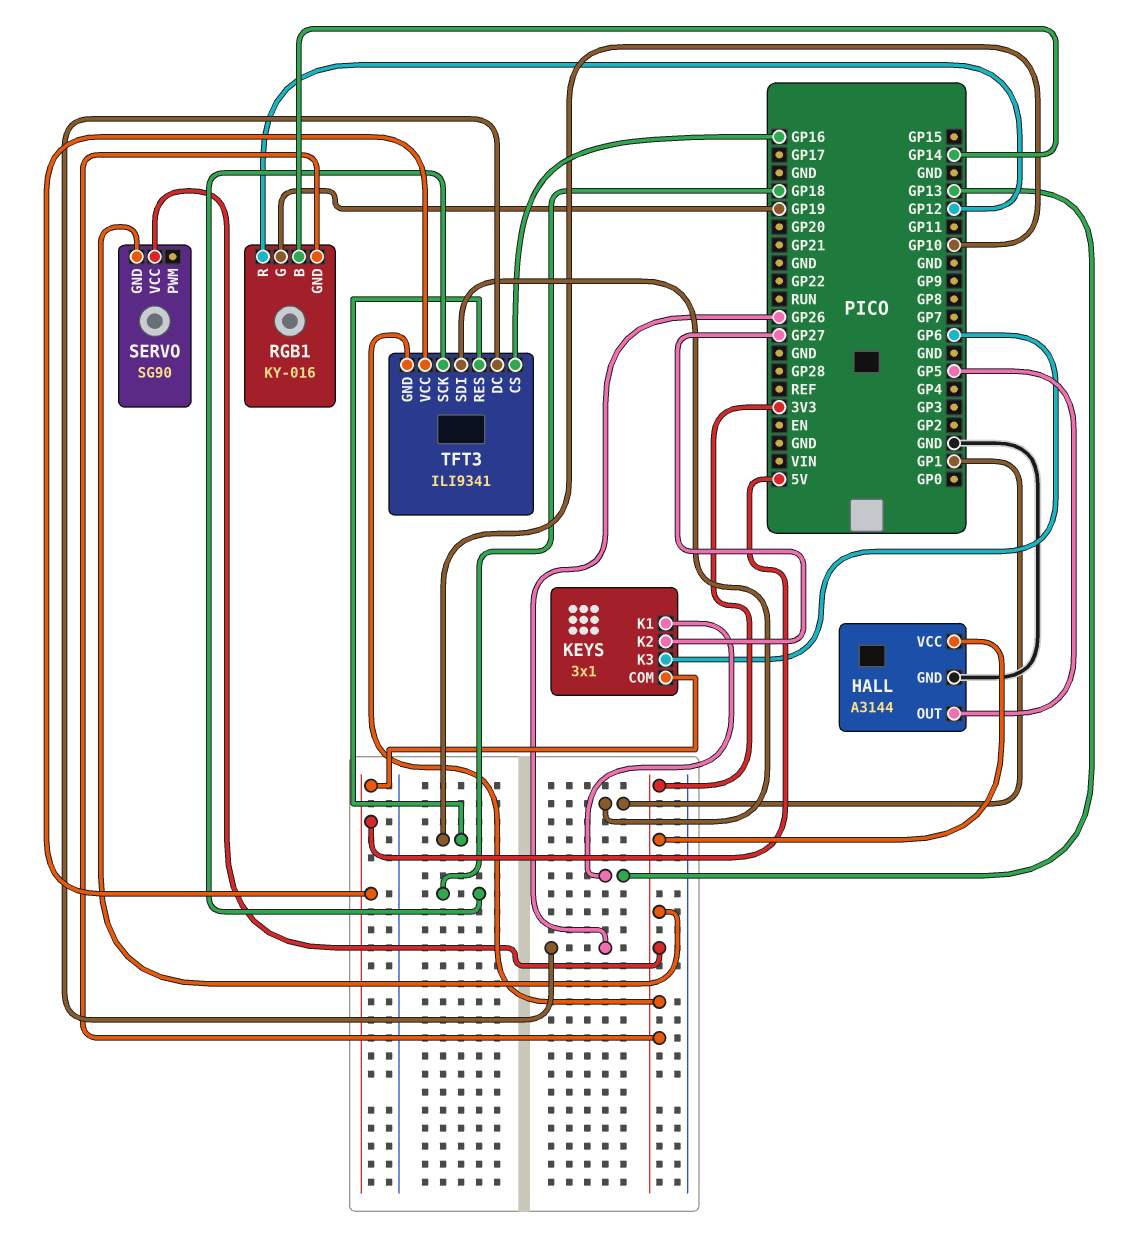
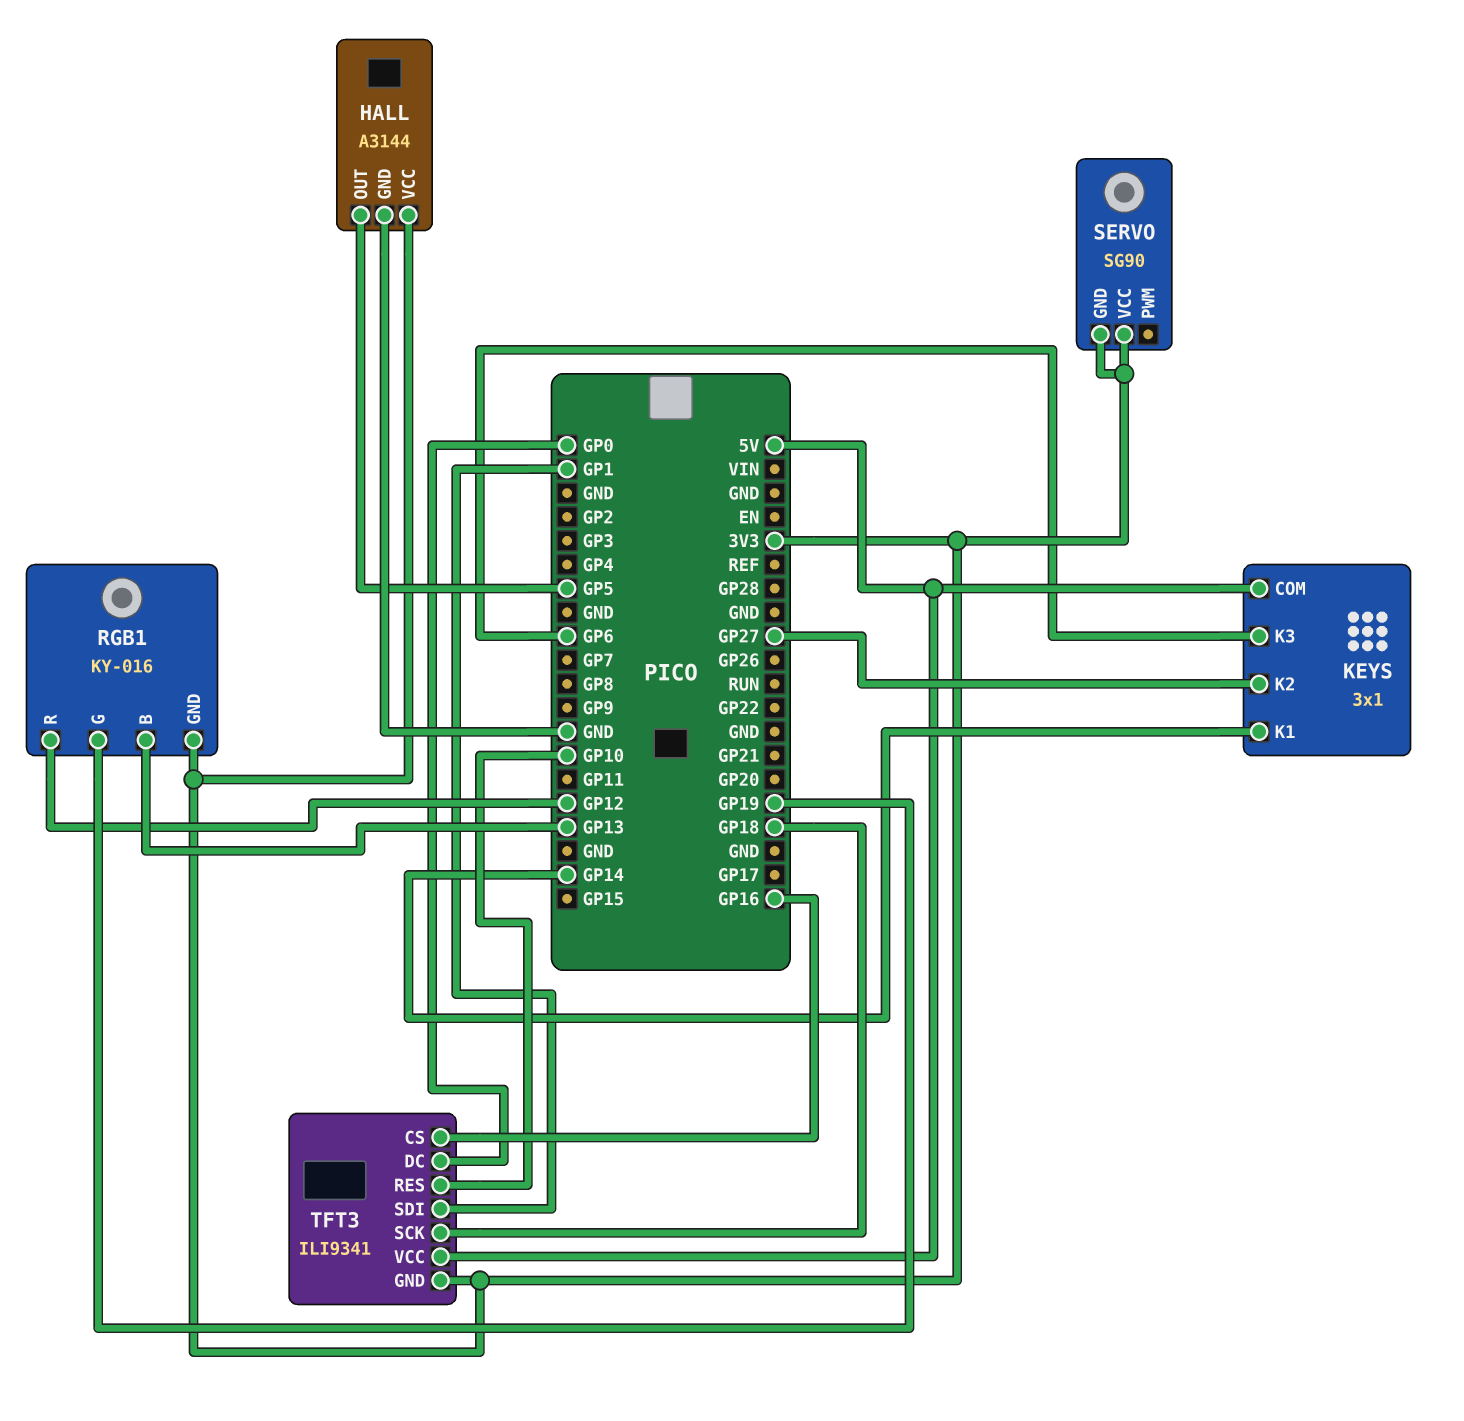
KEYS pin K1: GP13 -> GP14
RGB1 pin B: GP14 -> GP13
TFT3 pin DC: GP26 -> GP0

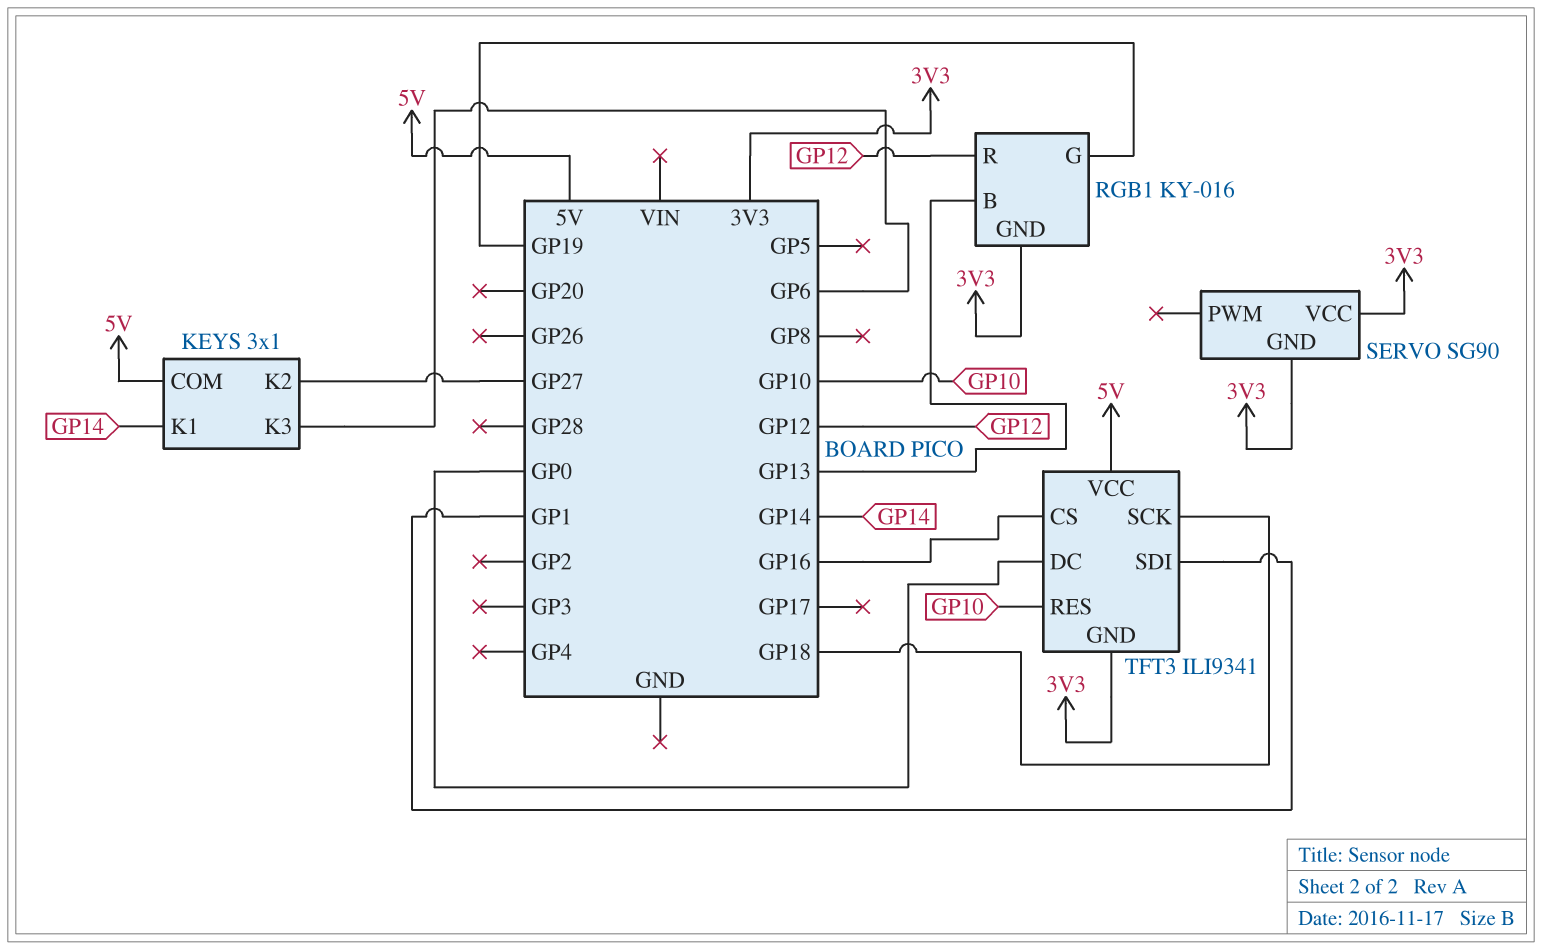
HALL: A3144 -> none
HALL pin GND: GND -> none
HALL pin OUT: GP5 -> none
HALL pin VCC: 3V3 -> none

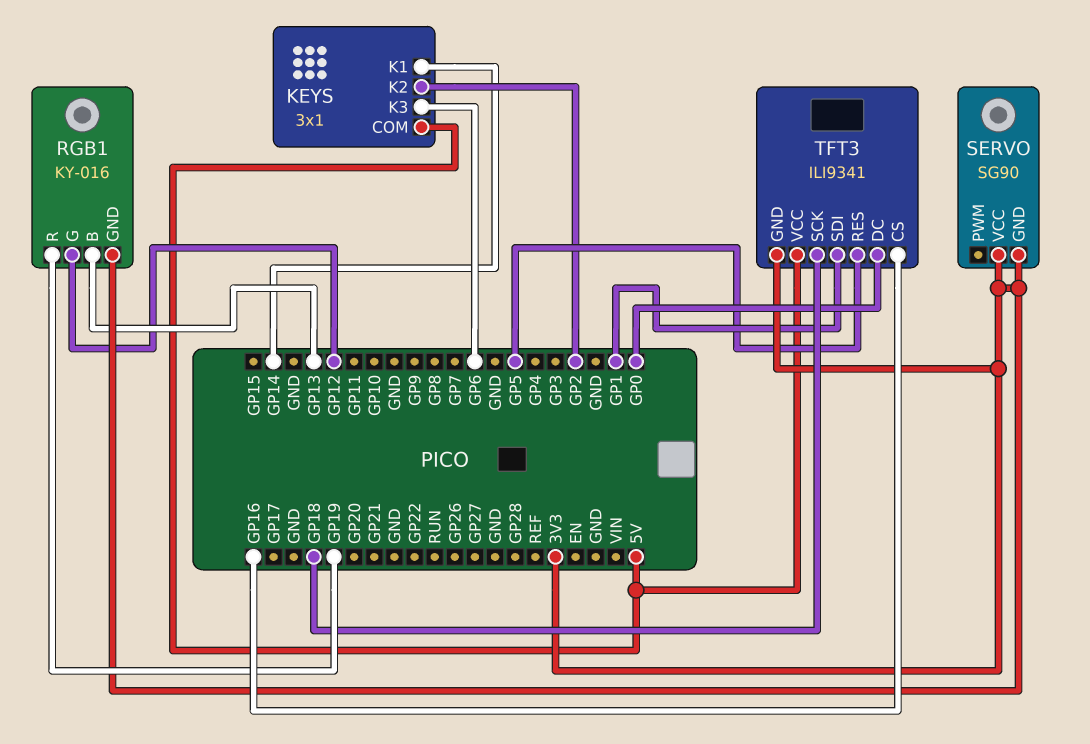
KEYS pin K2: GP27 -> GP2
RGB1 pin G: GP19 -> GP12
RGB1 pin R: GP12 -> GP19
TFT3 pin RES: GP10 -> GP5

